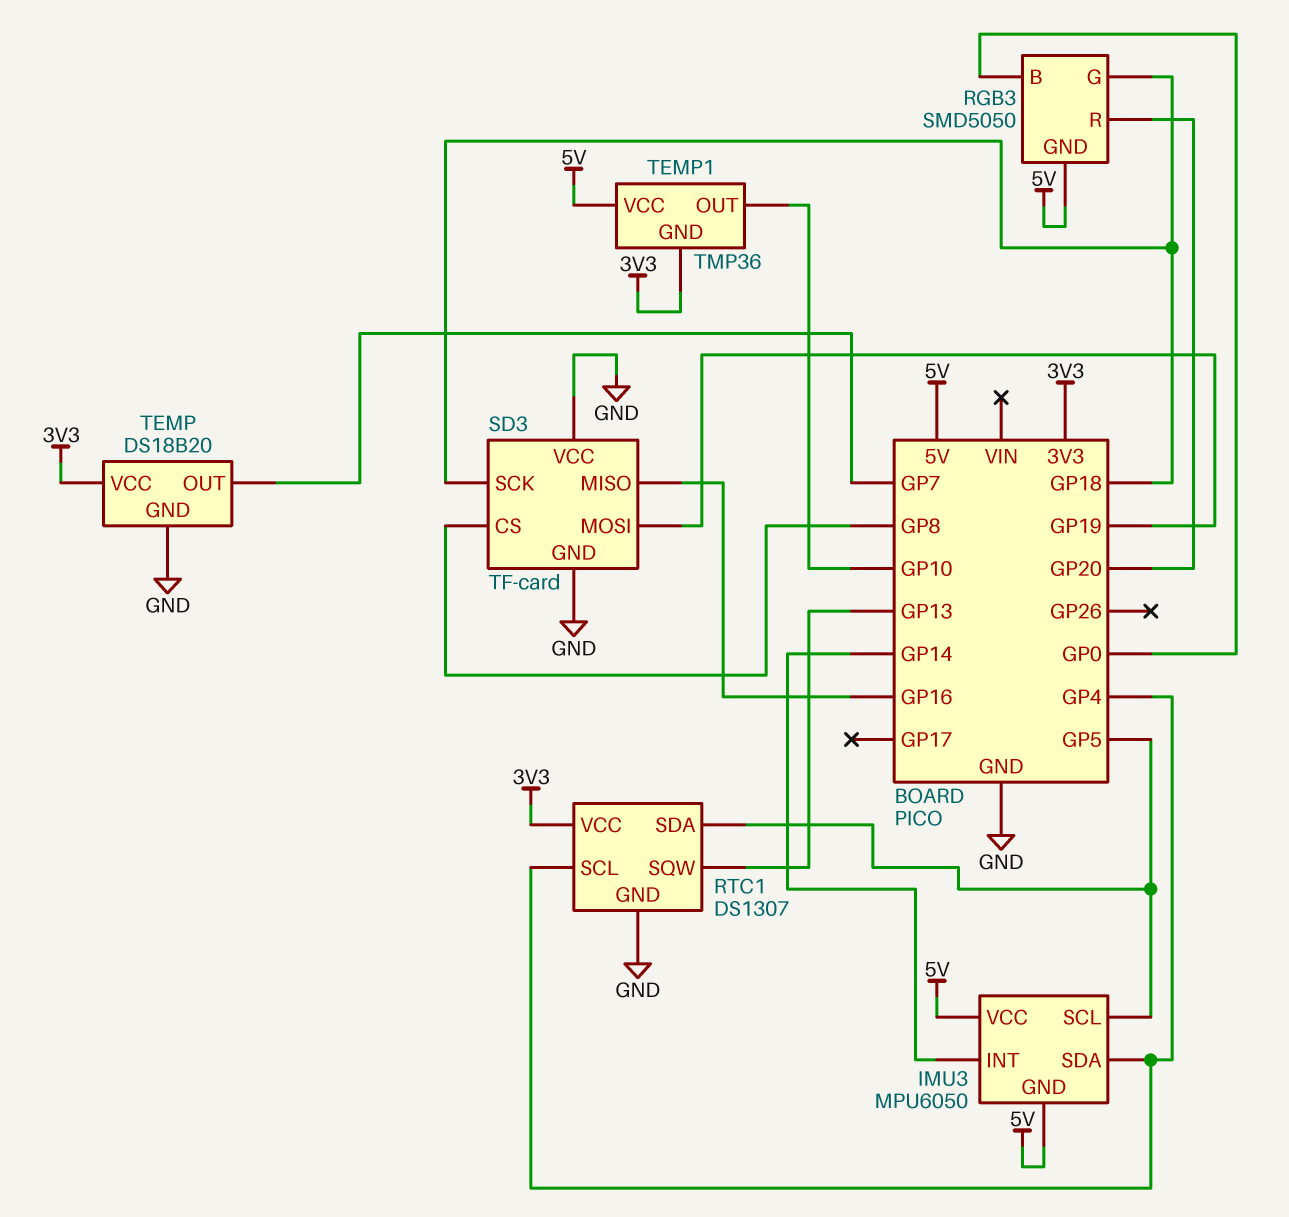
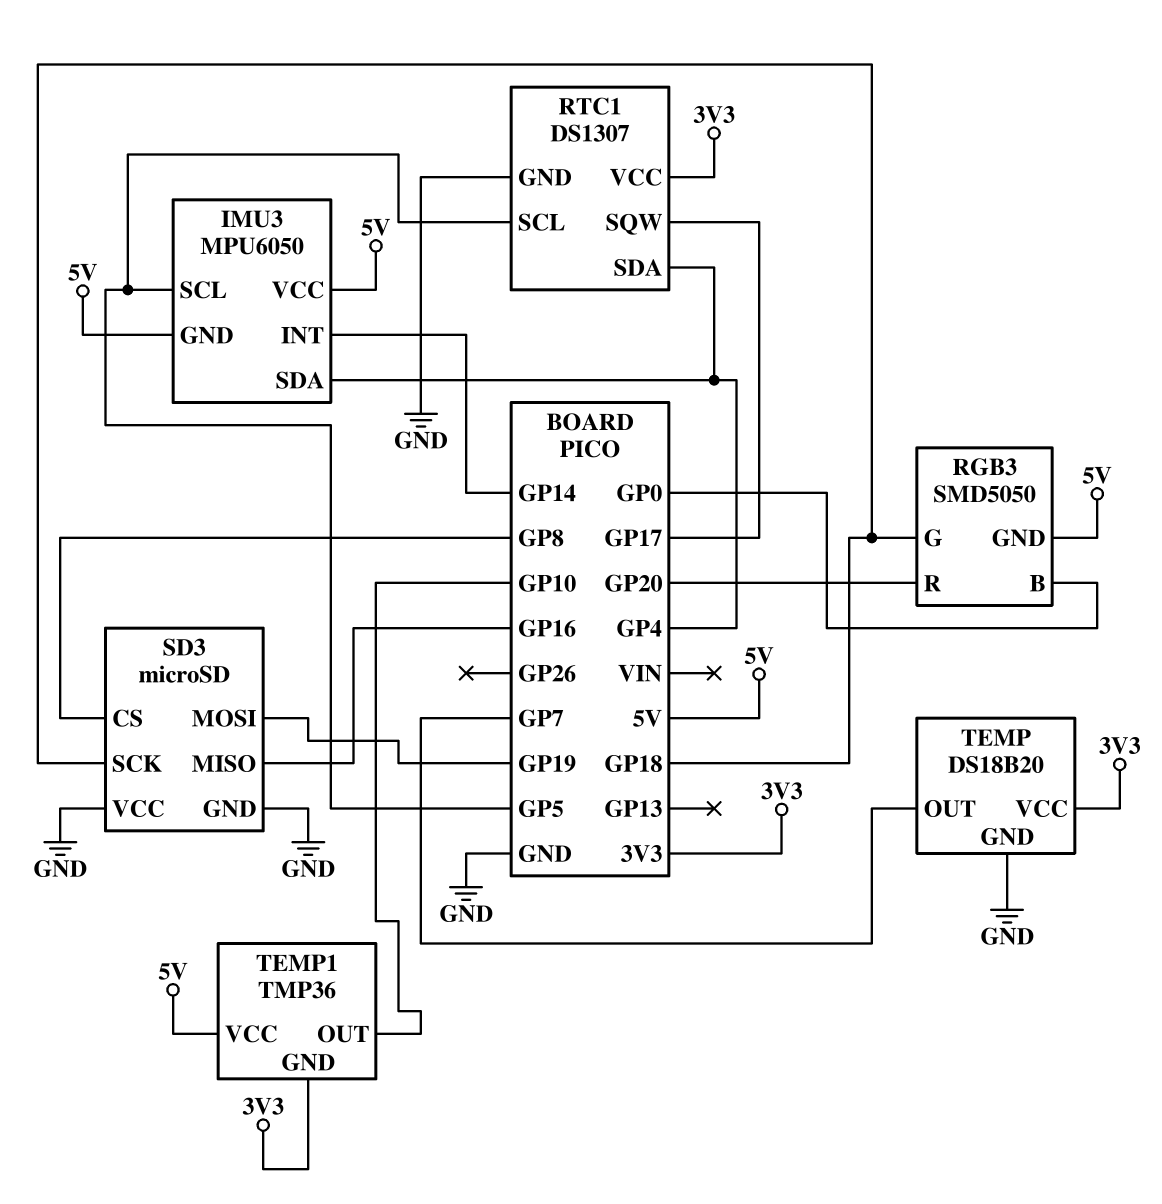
RTC1 pin SCL: GP4 -> GP5
RTC1 pin SDA: GP5 -> GP4
RTC1 pin SQW: GP13 -> GP17
SD3: TF-card -> microSD

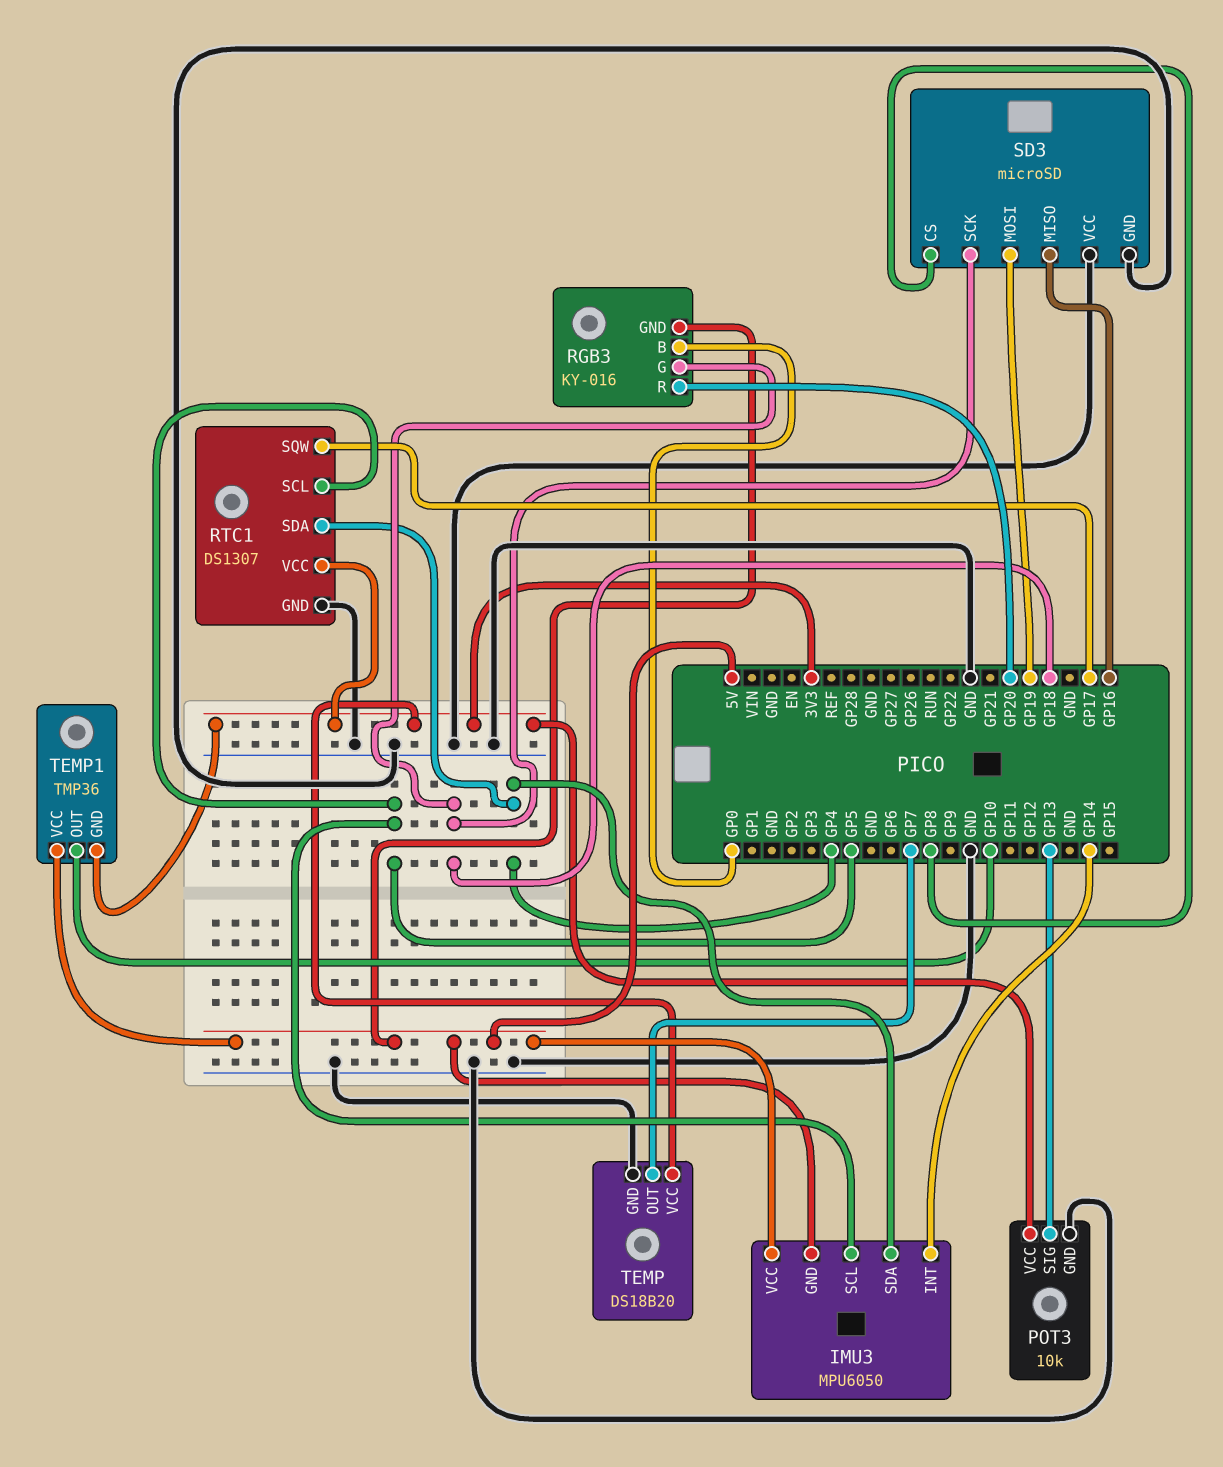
POT3: none -> 10k
POT3 pin GND: none -> GND
POT3 pin SIG: none -> GP13
POT3 pin VCC: none -> 3V3
RGB3: SMD5050 -> KY-016

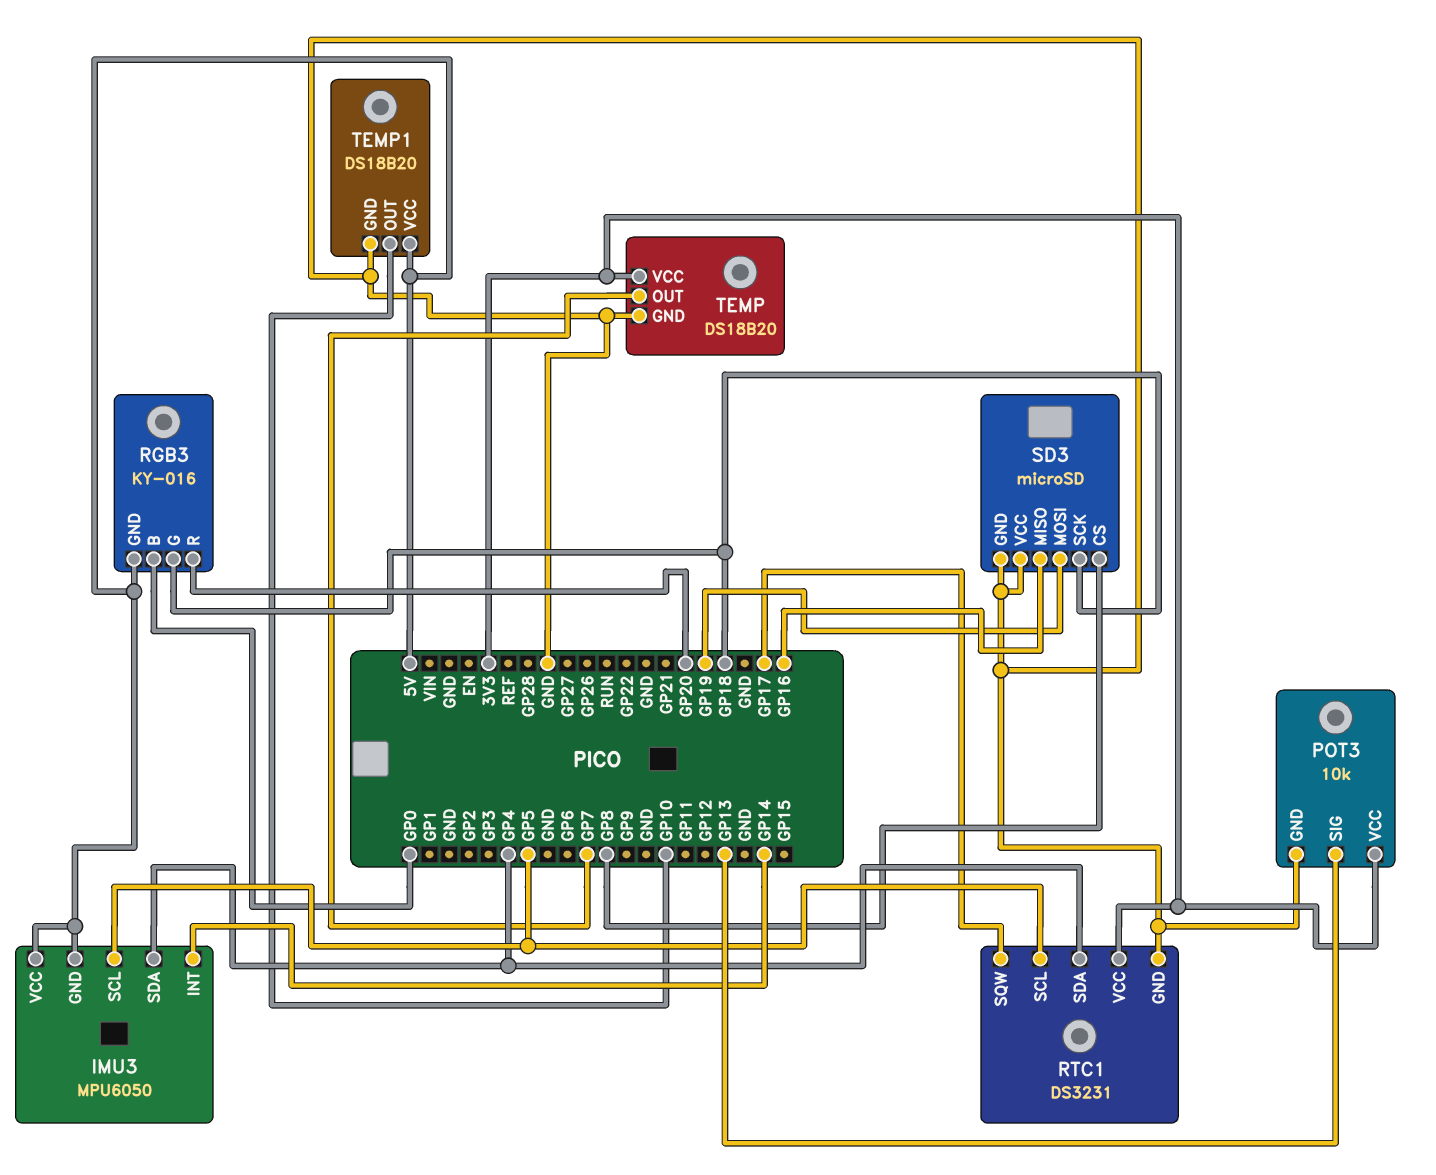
RTC1: DS1307 -> DS3231
TEMP1: TMP36 -> DS18B20
TEMP1 pin GND: 3V3 -> GND

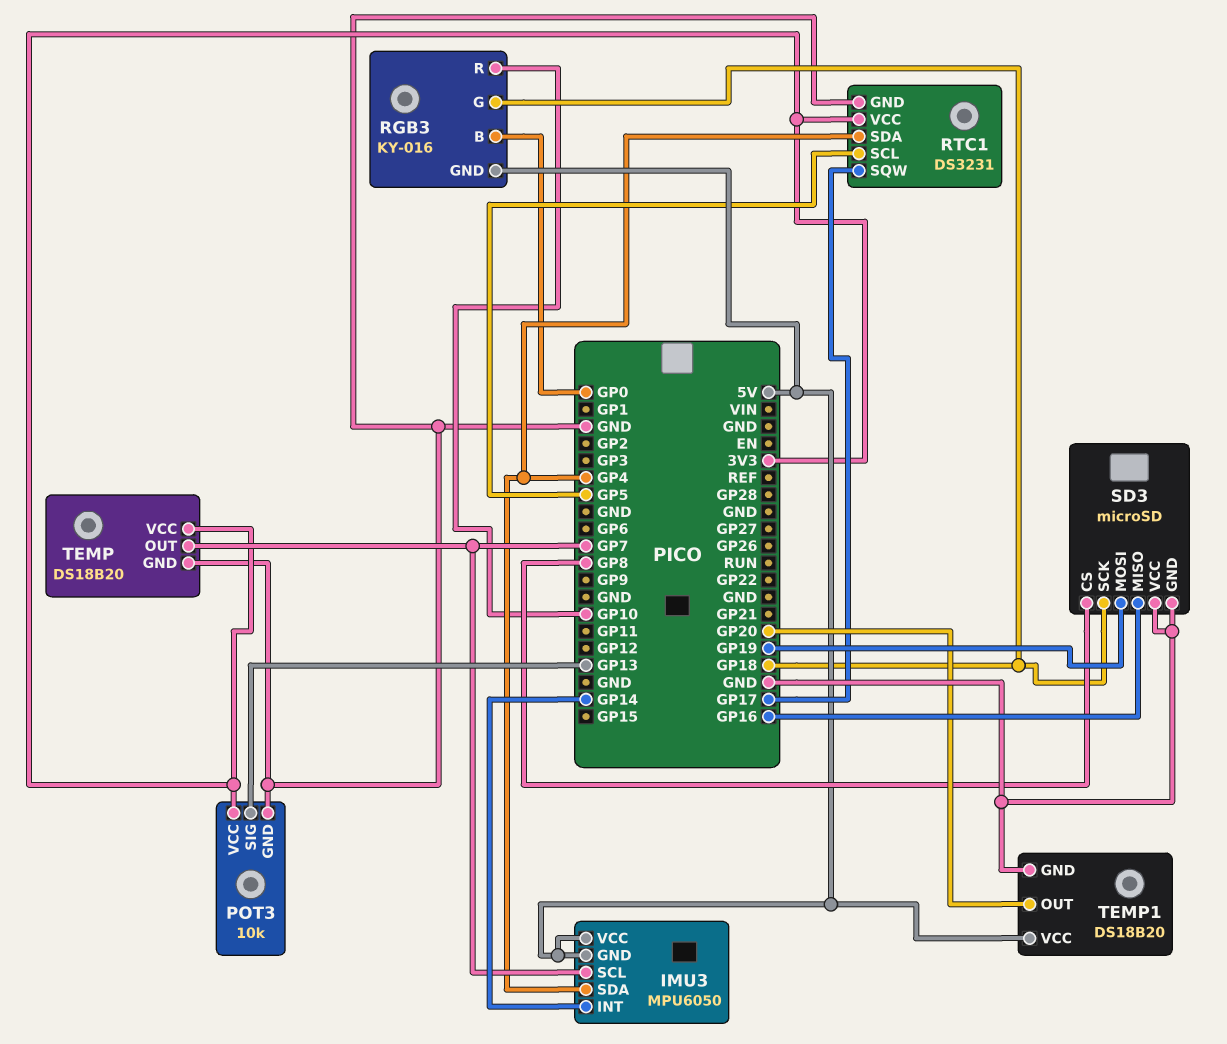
IMU3 pin SCL: GP5 -> GP7
RGB3 pin R: GP20 -> GP10
TEMP1 pin OUT: GP10 -> GP20

